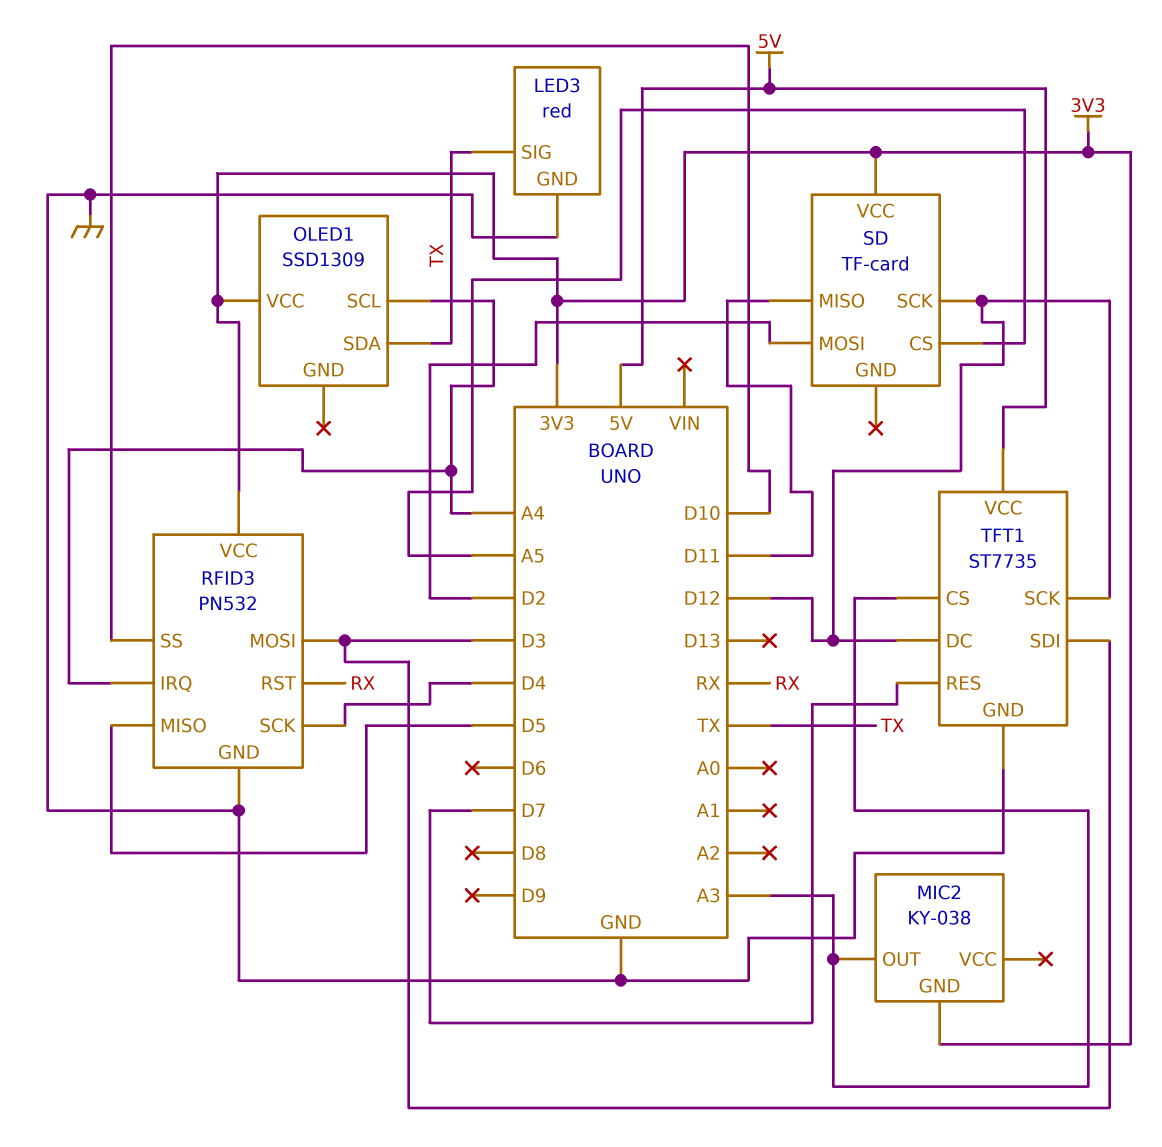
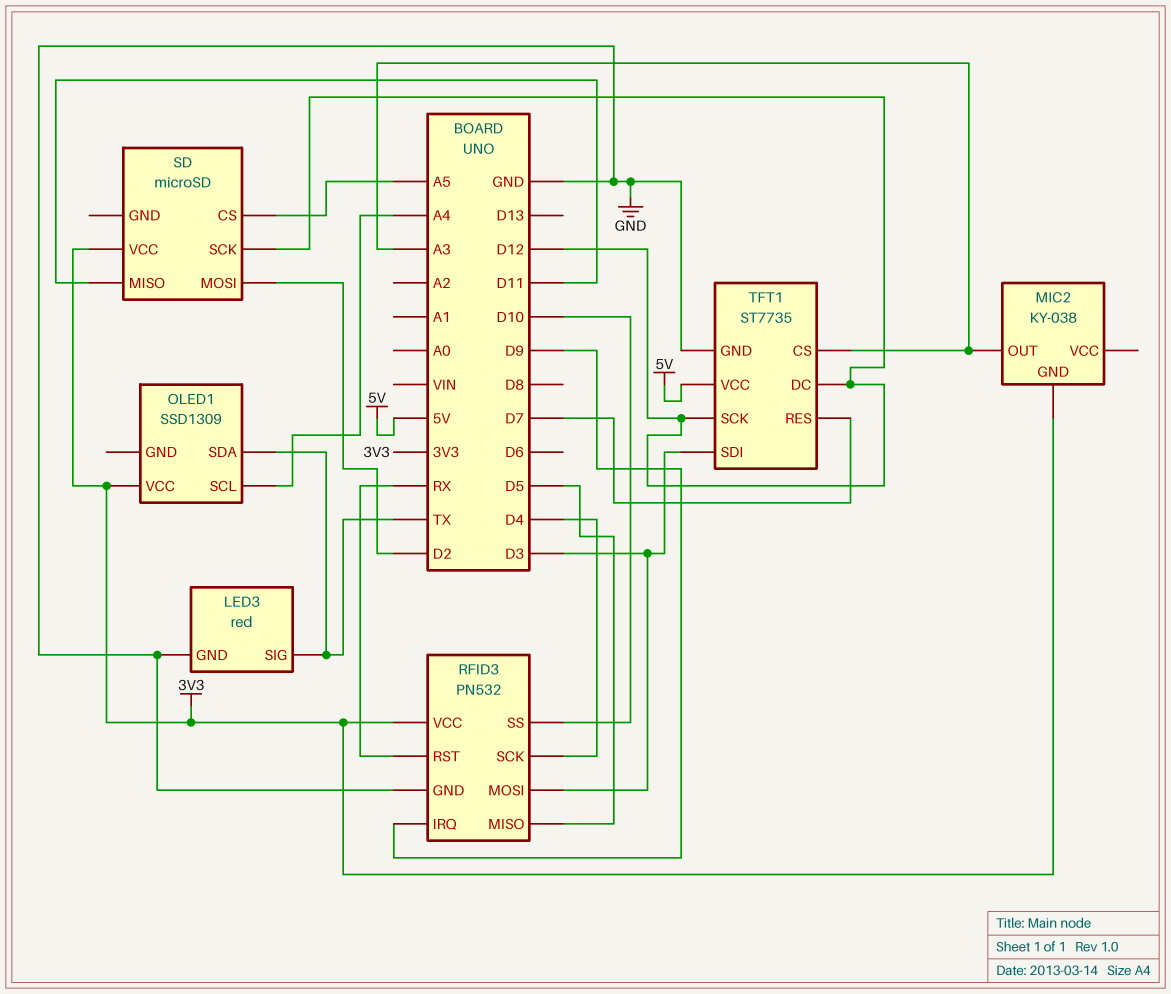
RFID3 pin IRQ: A4 -> D9
SD: TF-card -> microSD

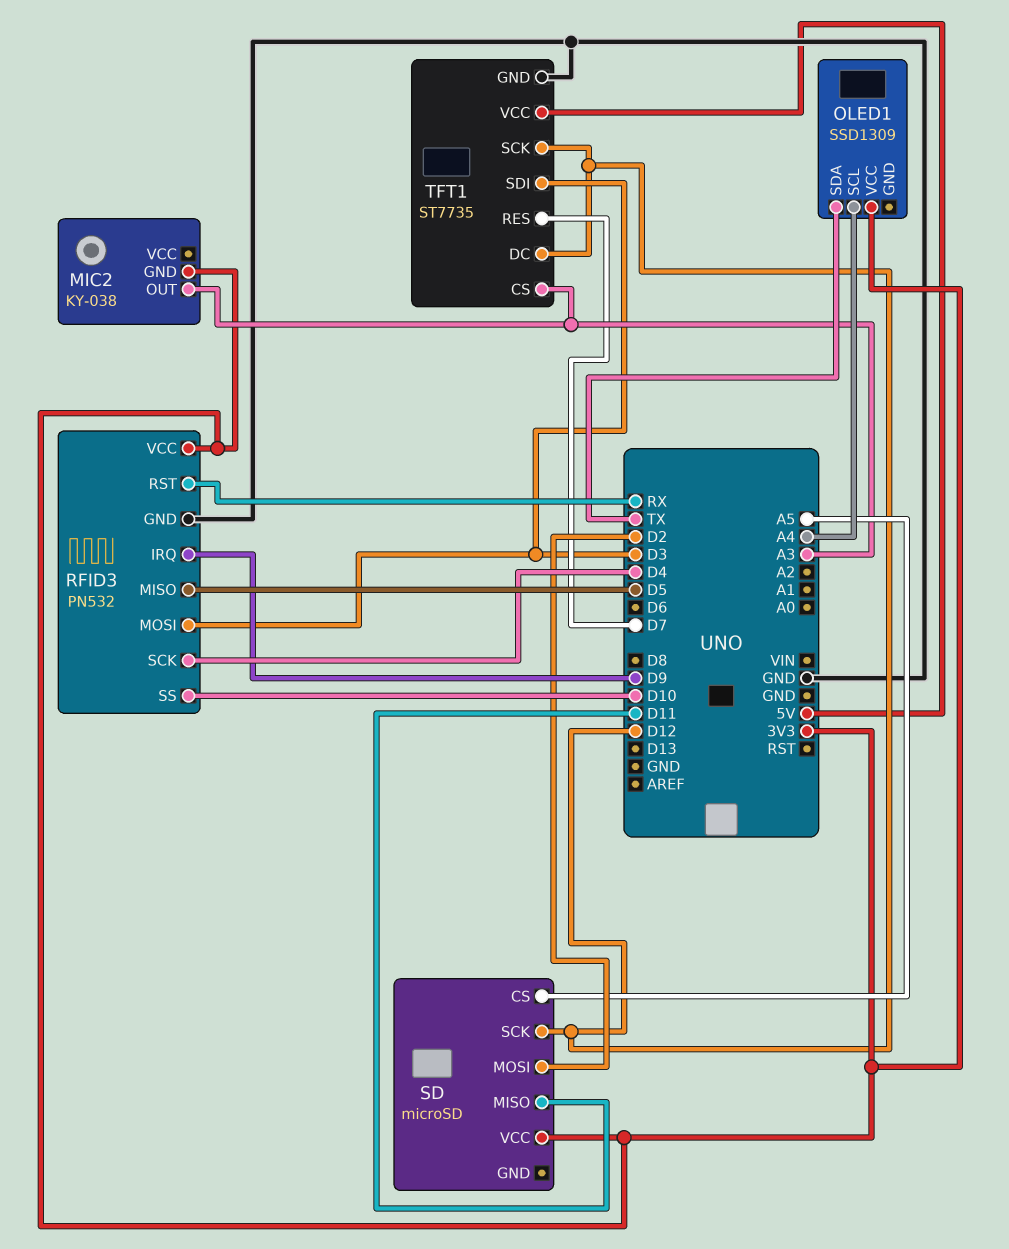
LED3: red -> none
LED3 pin GND: GND -> none
LED3 pin SIG: TX -> none

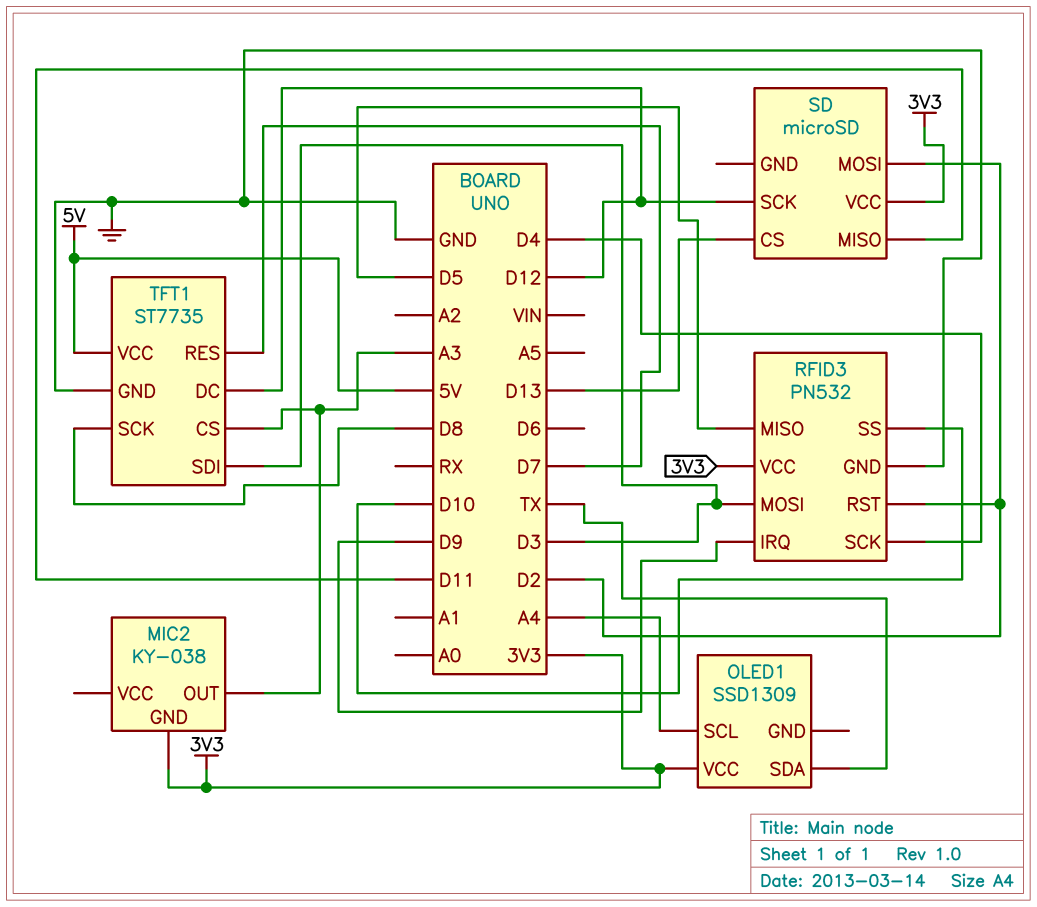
RFID3 pin RST: RX -> D2
SD pin CS: A5 -> D13
TFT1 pin SCK: D12 -> D8

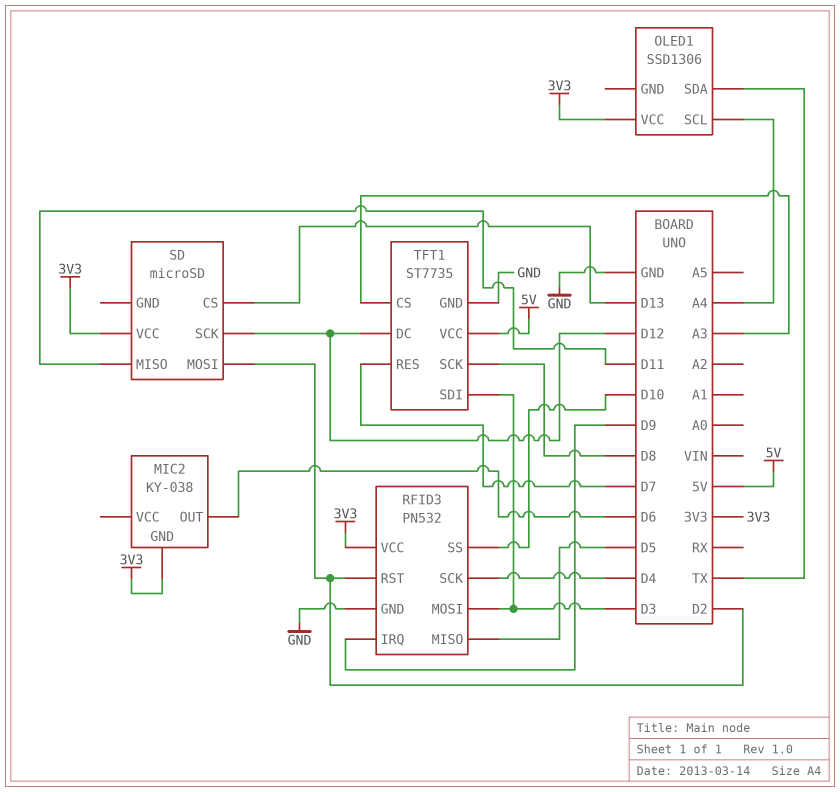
MIC2 pin OUT: A3 -> D6
OLED1: SSD1309 -> SSD1306

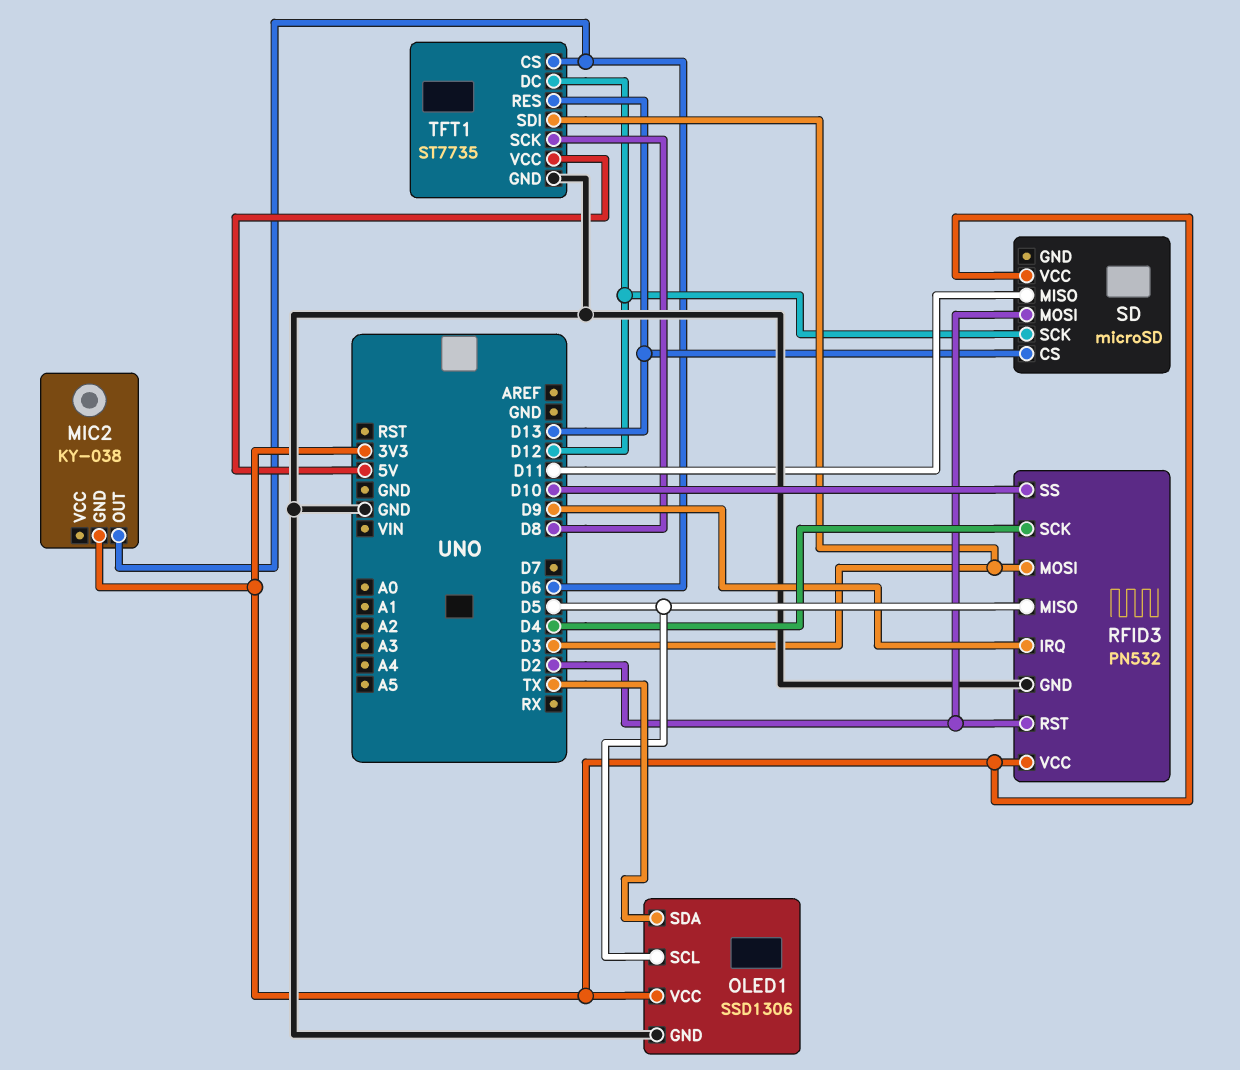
OLED1 pin GND: none -> GND
OLED1 pin SCL: A4 -> D5
TFT1 pin CS: A3 -> D6
TFT1 pin RES: D7 -> D13

